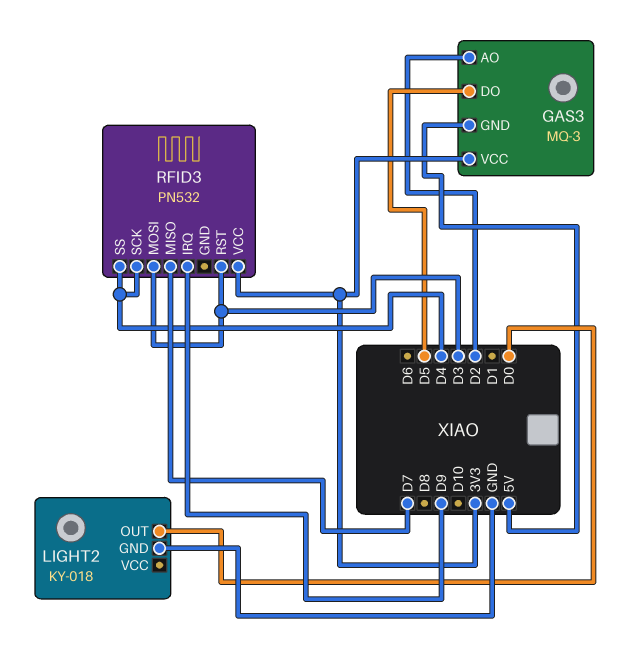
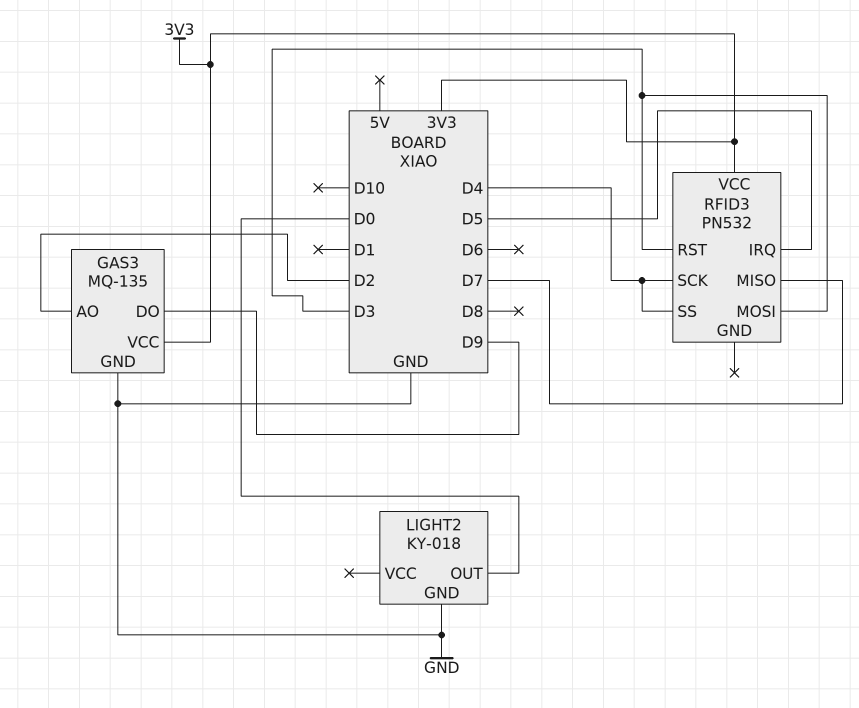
GAS3: MQ-3 -> MQ-135
GAS3 pin DO: D5 -> D9
GAS3 pin GND: 5V -> GND
RFID3 pin IRQ: D9 -> D5

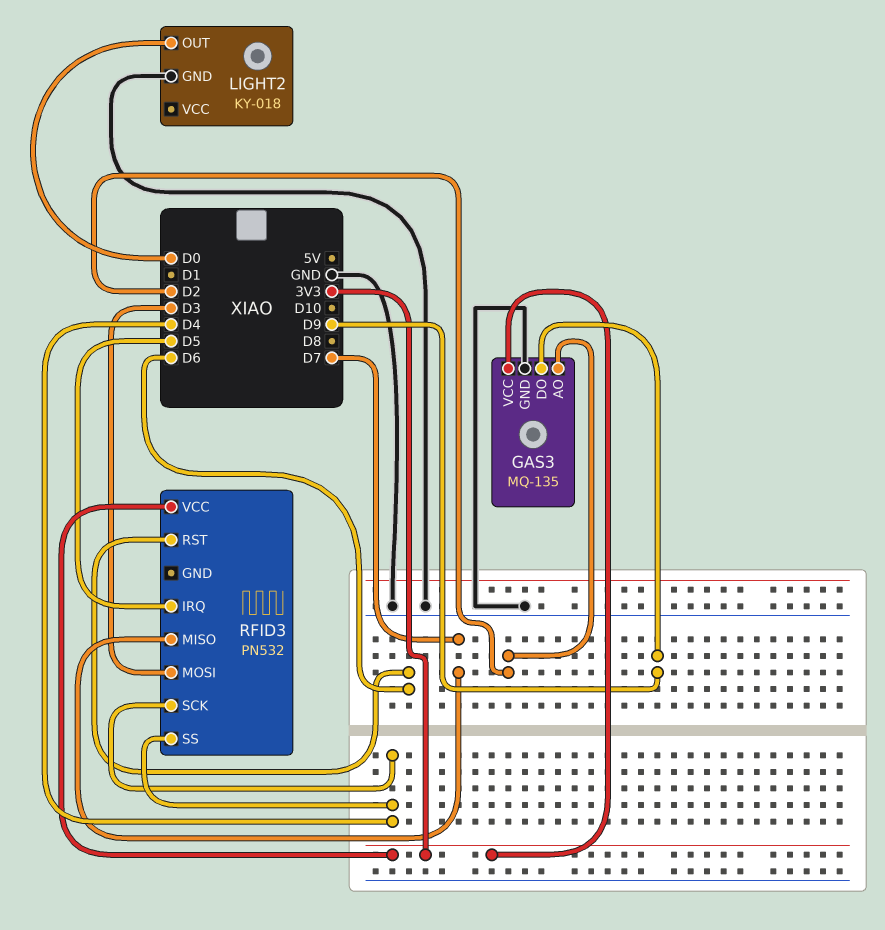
RFID3 pin RST: D3 -> D6

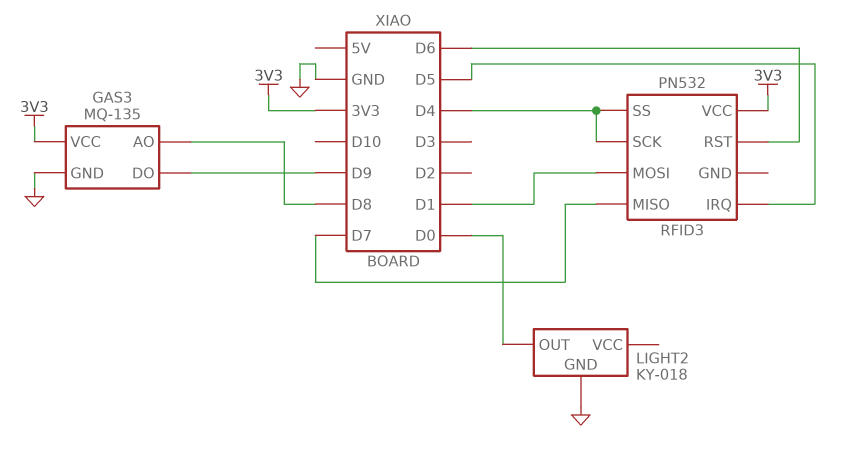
GAS3 pin AO: D2 -> D8
RFID3 pin MOSI: D3 -> D1

